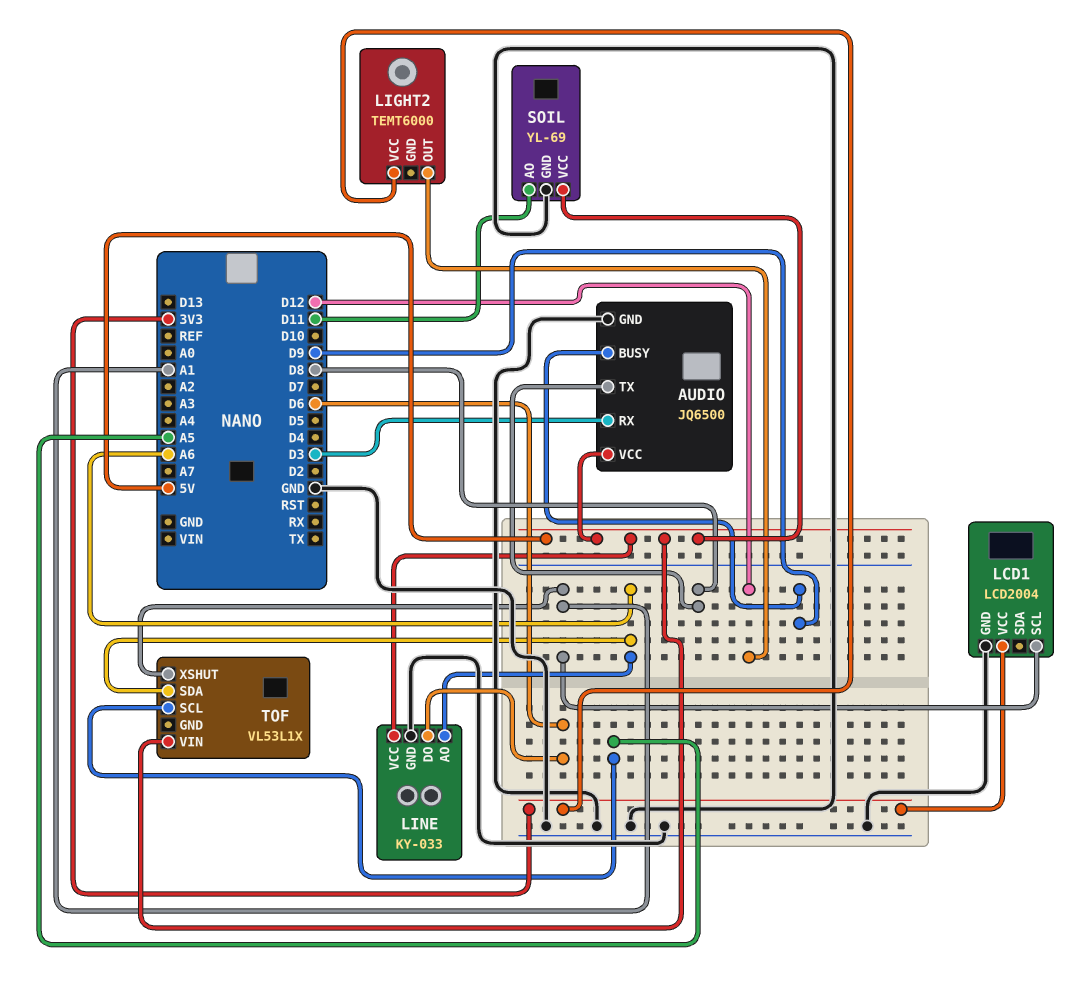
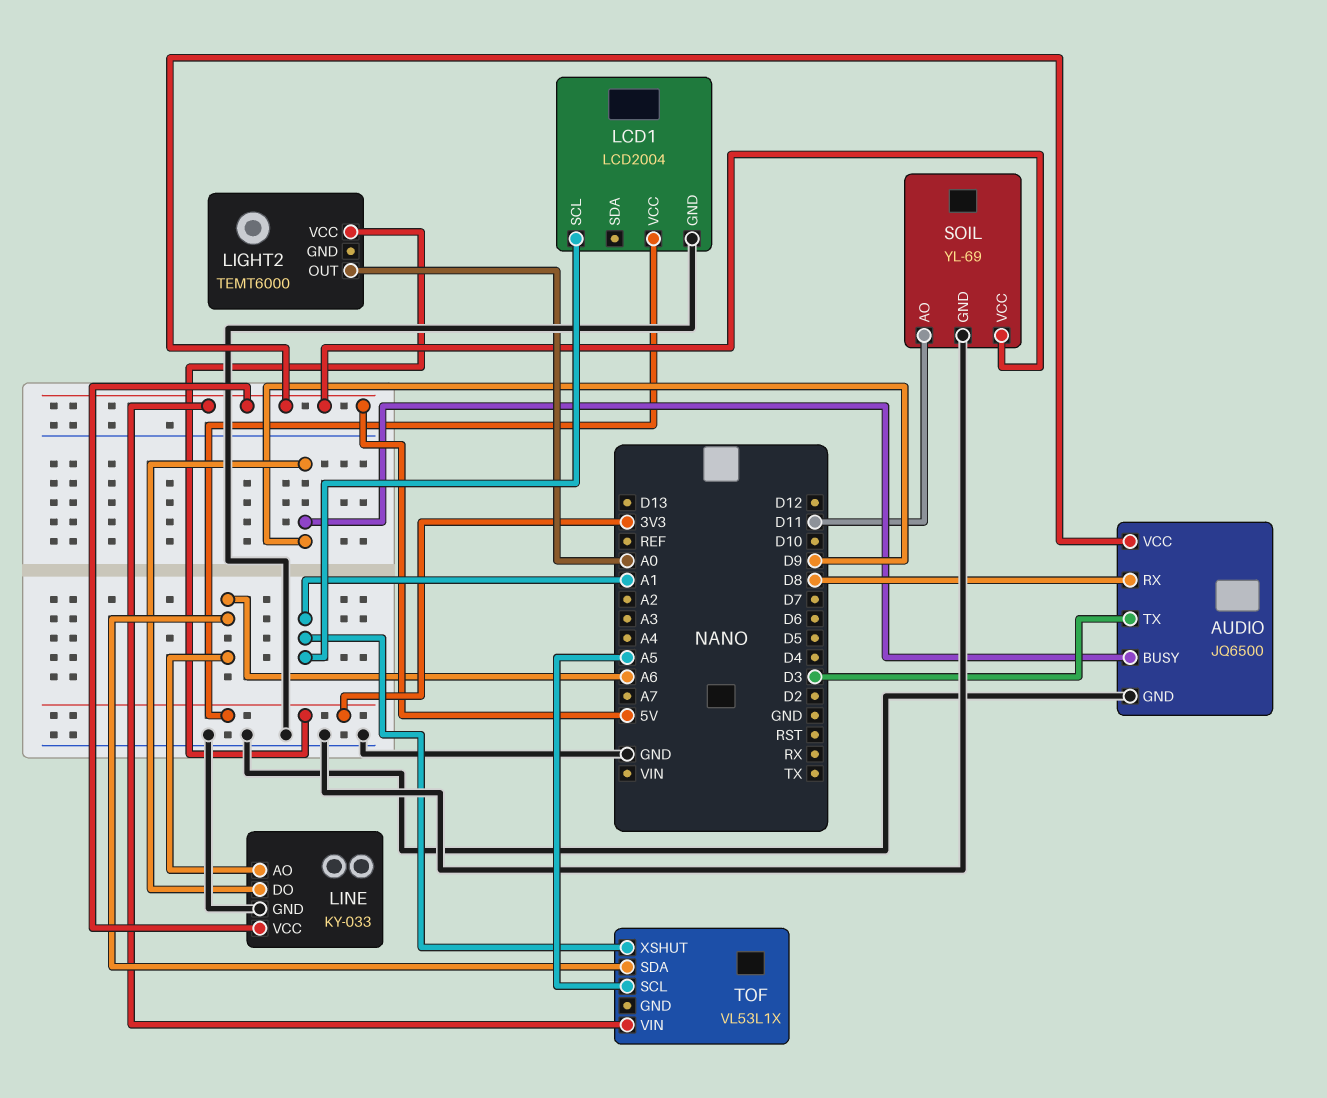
AUDIO pin RX: D3 -> D8
AUDIO pin TX: D8 -> D3
LIGHT2 pin OUT: D12 -> A0
LINE pin DO: D6 -> D9

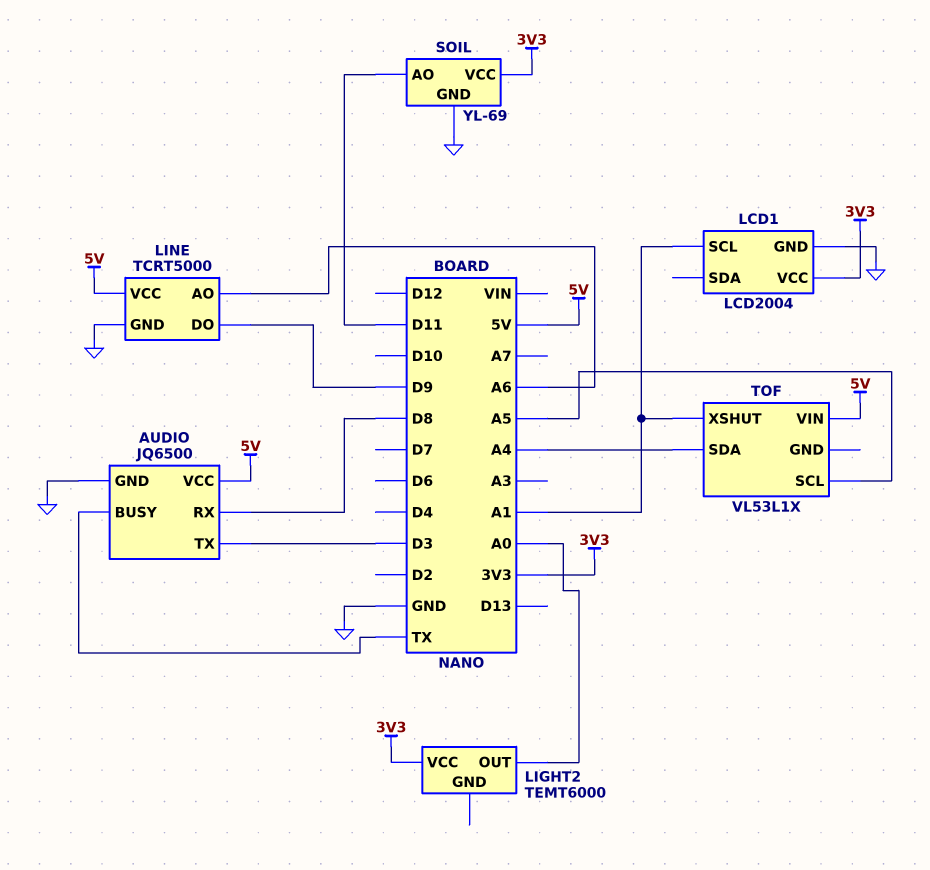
AUDIO pin BUSY: D9 -> TX
LINE: KY-033 -> TCRT5000
SOIL pin VCC: 5V -> 3V3
TOF pin SDA: A6 -> A4

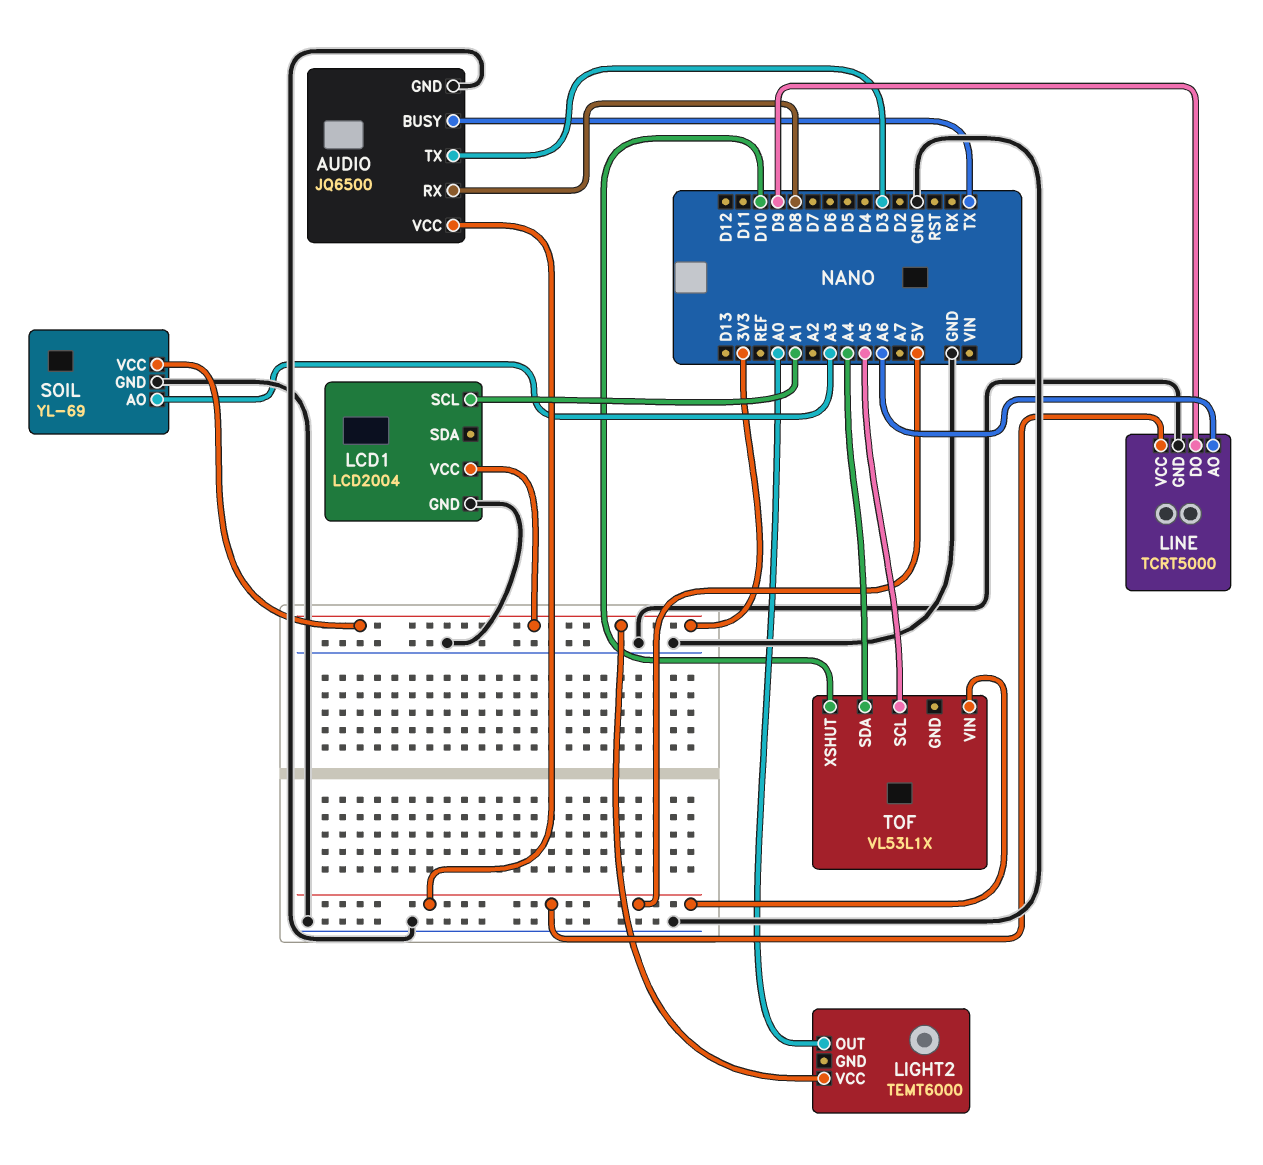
SOIL pin AO: D11 -> A3
TOF pin XSHUT: A1 -> D10

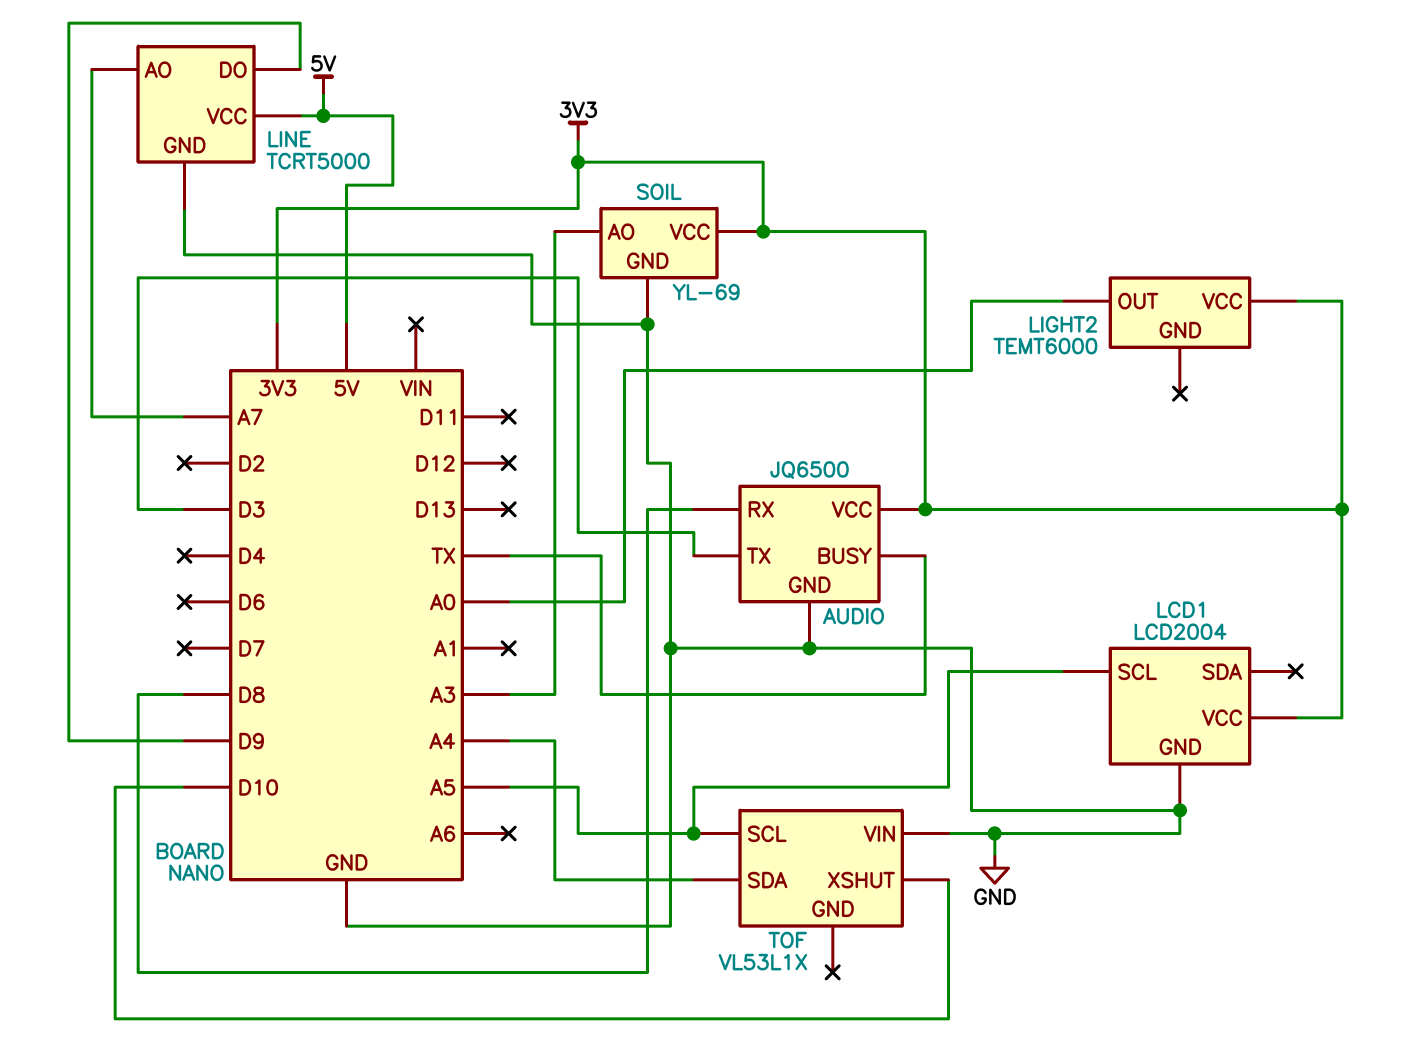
AUDIO pin VCC: 5V -> 3V3
LCD1 pin SCL: A1 -> A5
LINE pin AO: A6 -> A7
TOF pin VIN: 5V -> GND

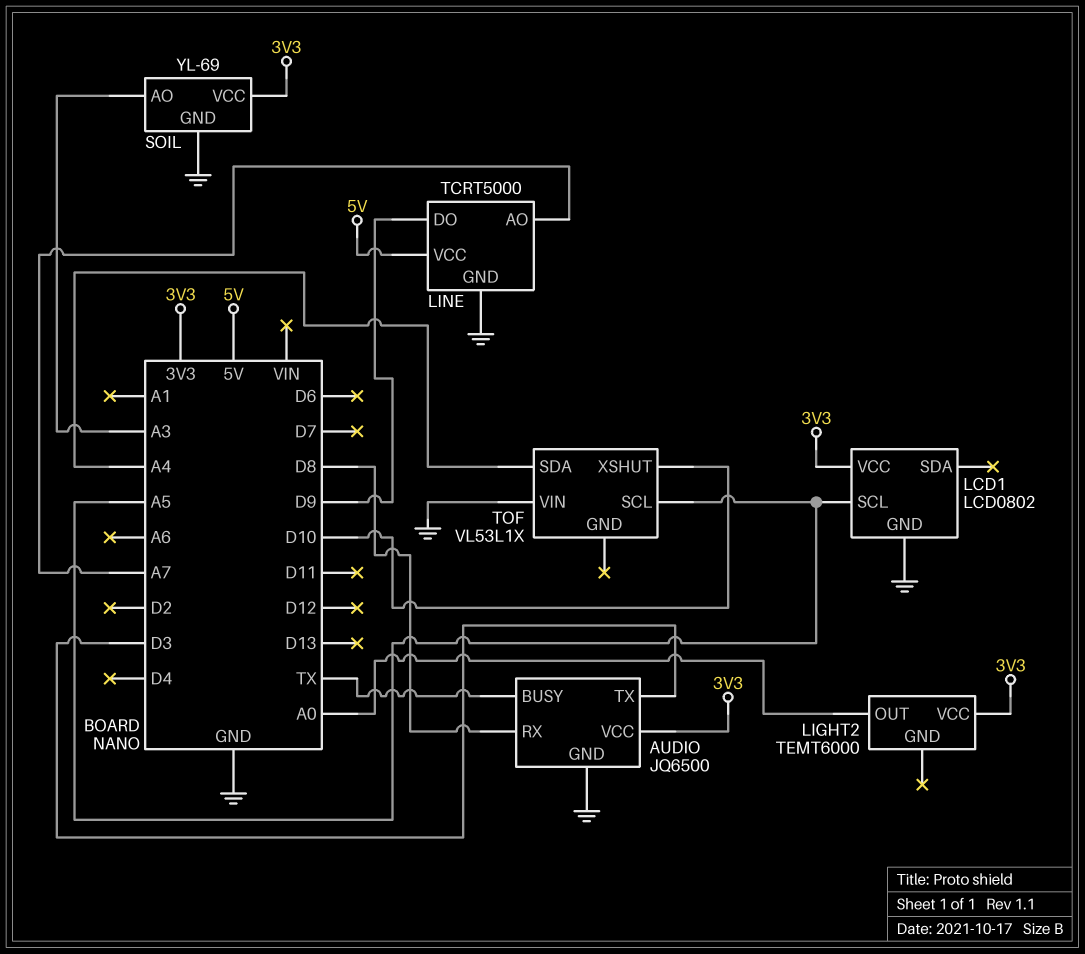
LCD1: LCD2004 -> LCD0802

